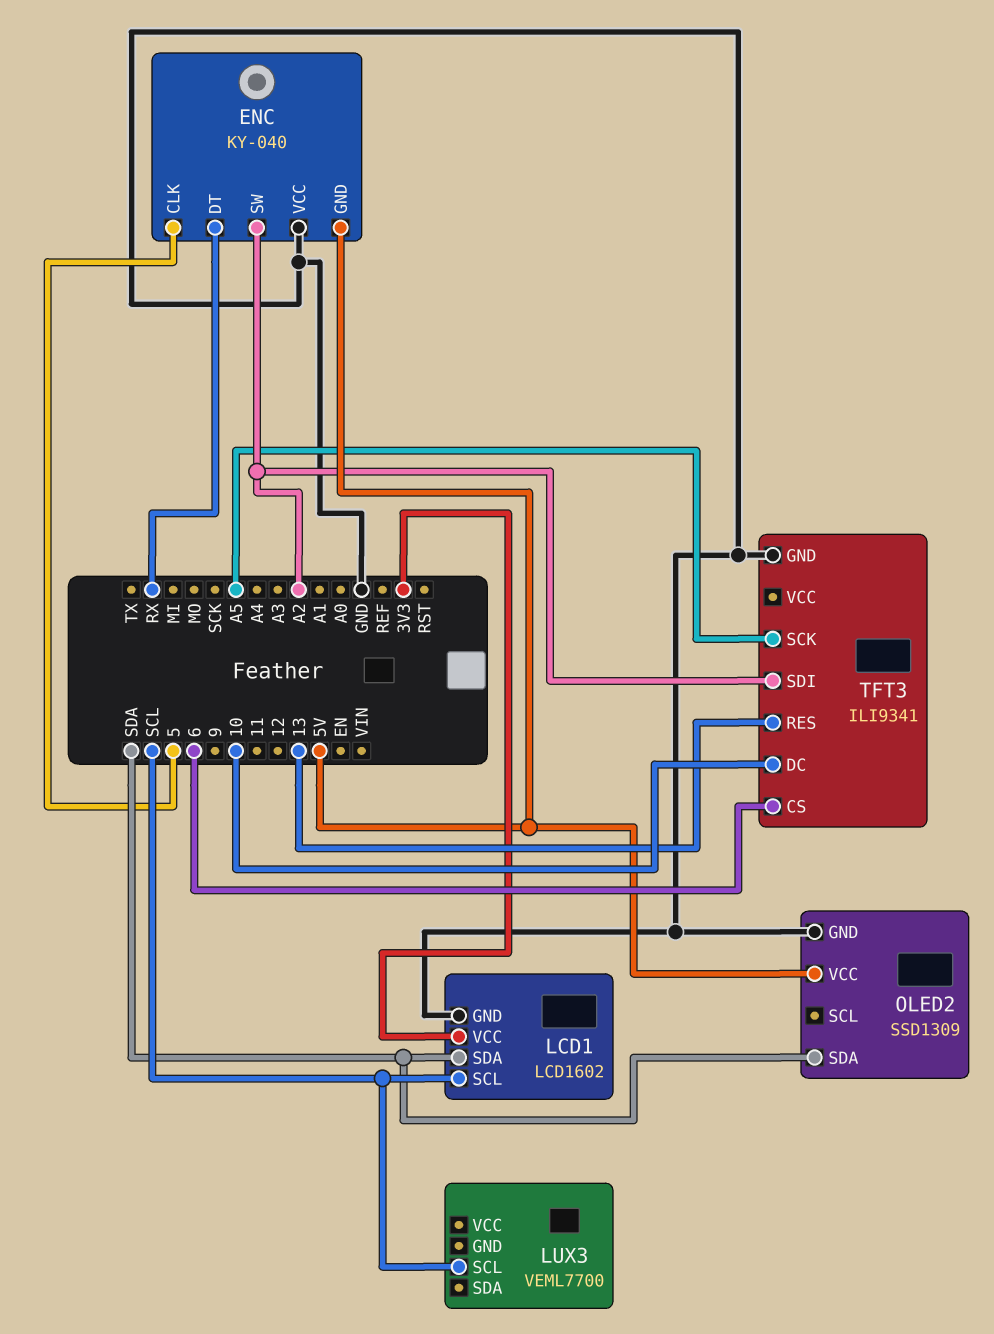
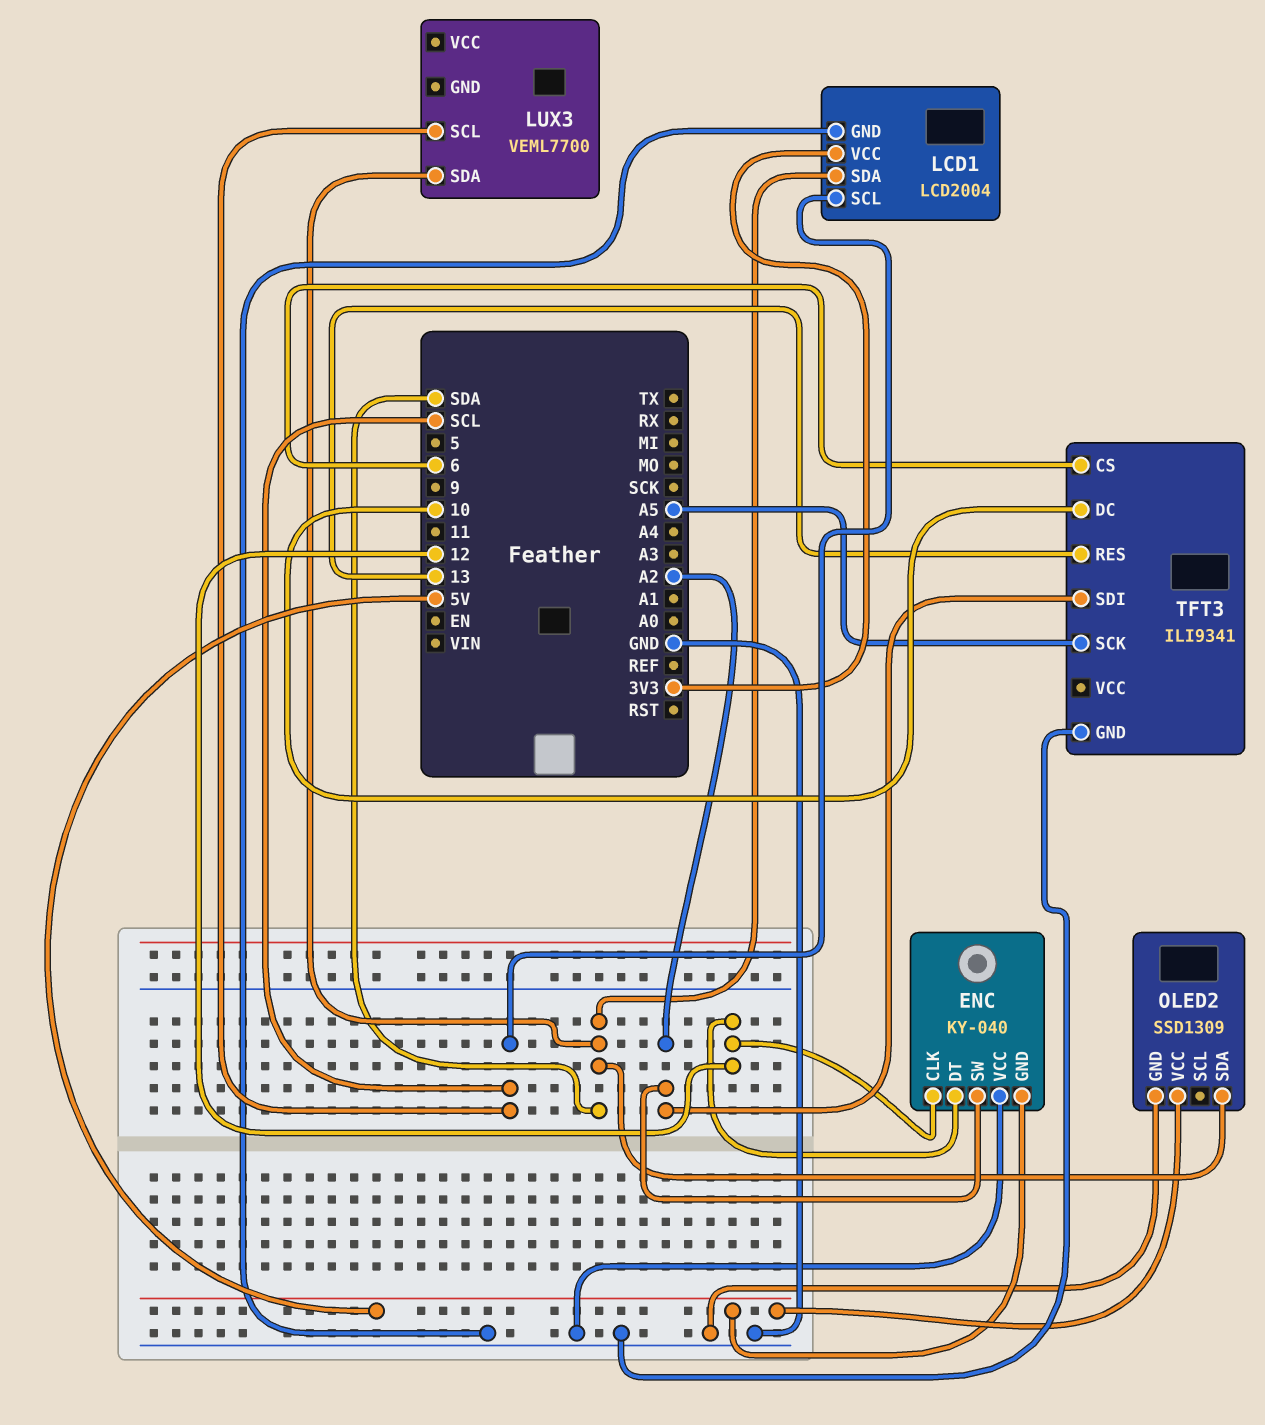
ENC pin CLK: 5 -> 12
ENC pin DT: RX -> 12
LCD1: LCD1602 -> LCD2004
LUX3 pin SDA: none -> SDA

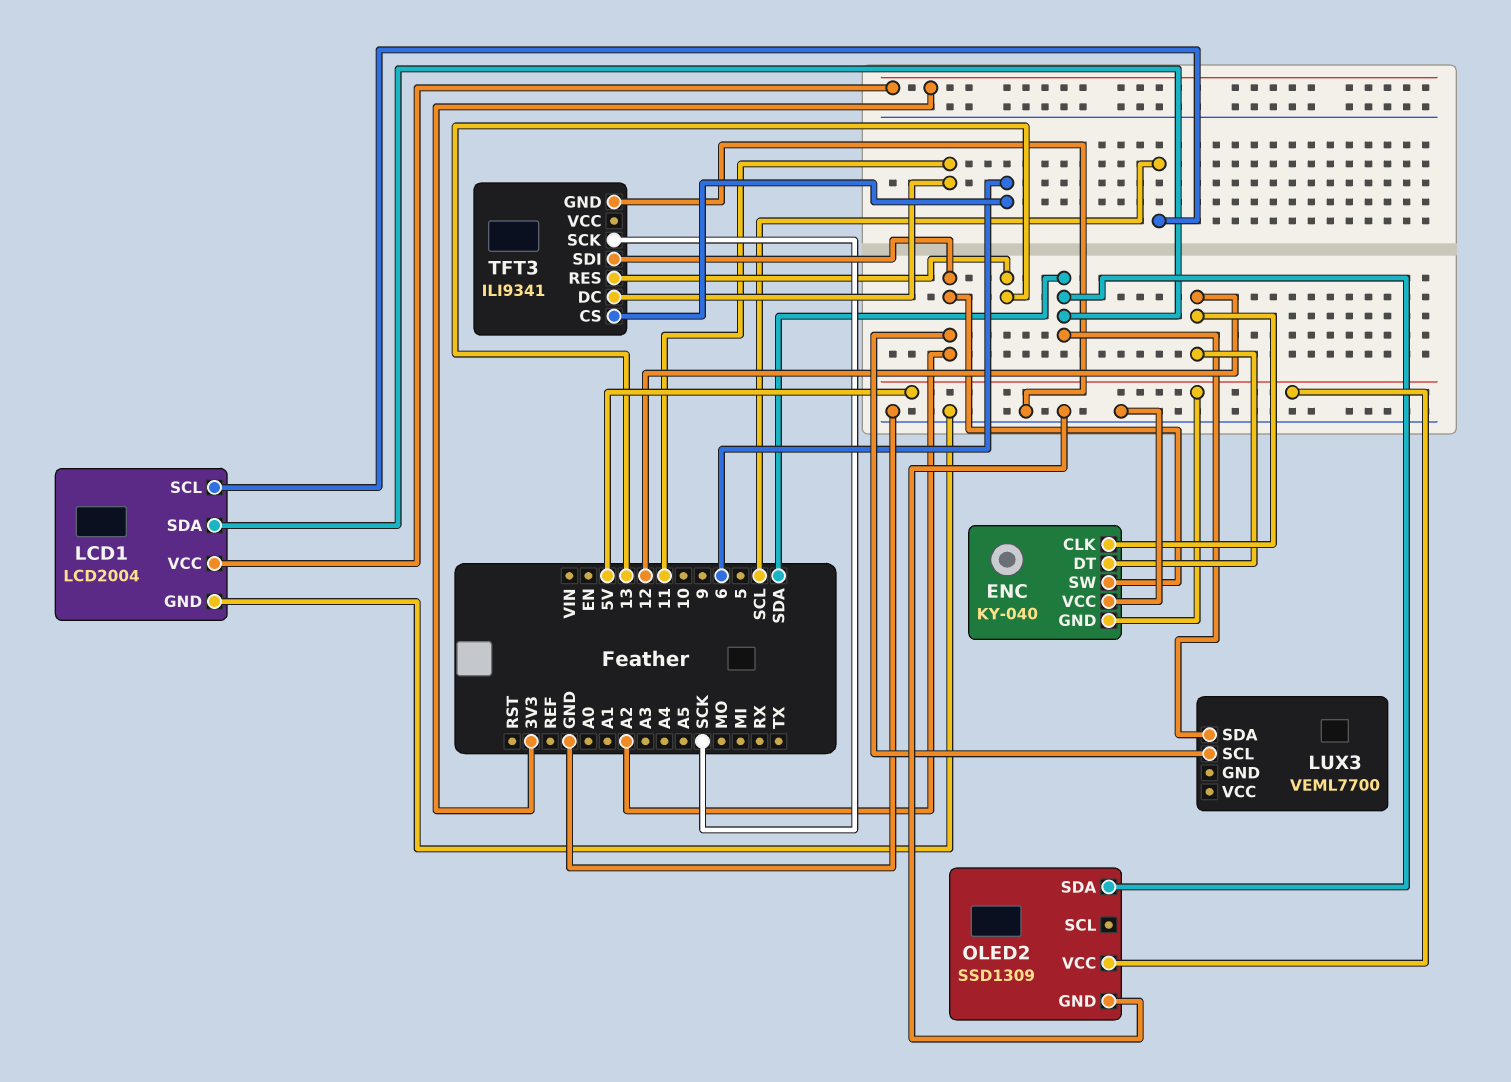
LUX3 pin SCL: SCL -> A2
TFT3 pin DC: 10 -> 11
TFT3 pin SCK: A5 -> SCK

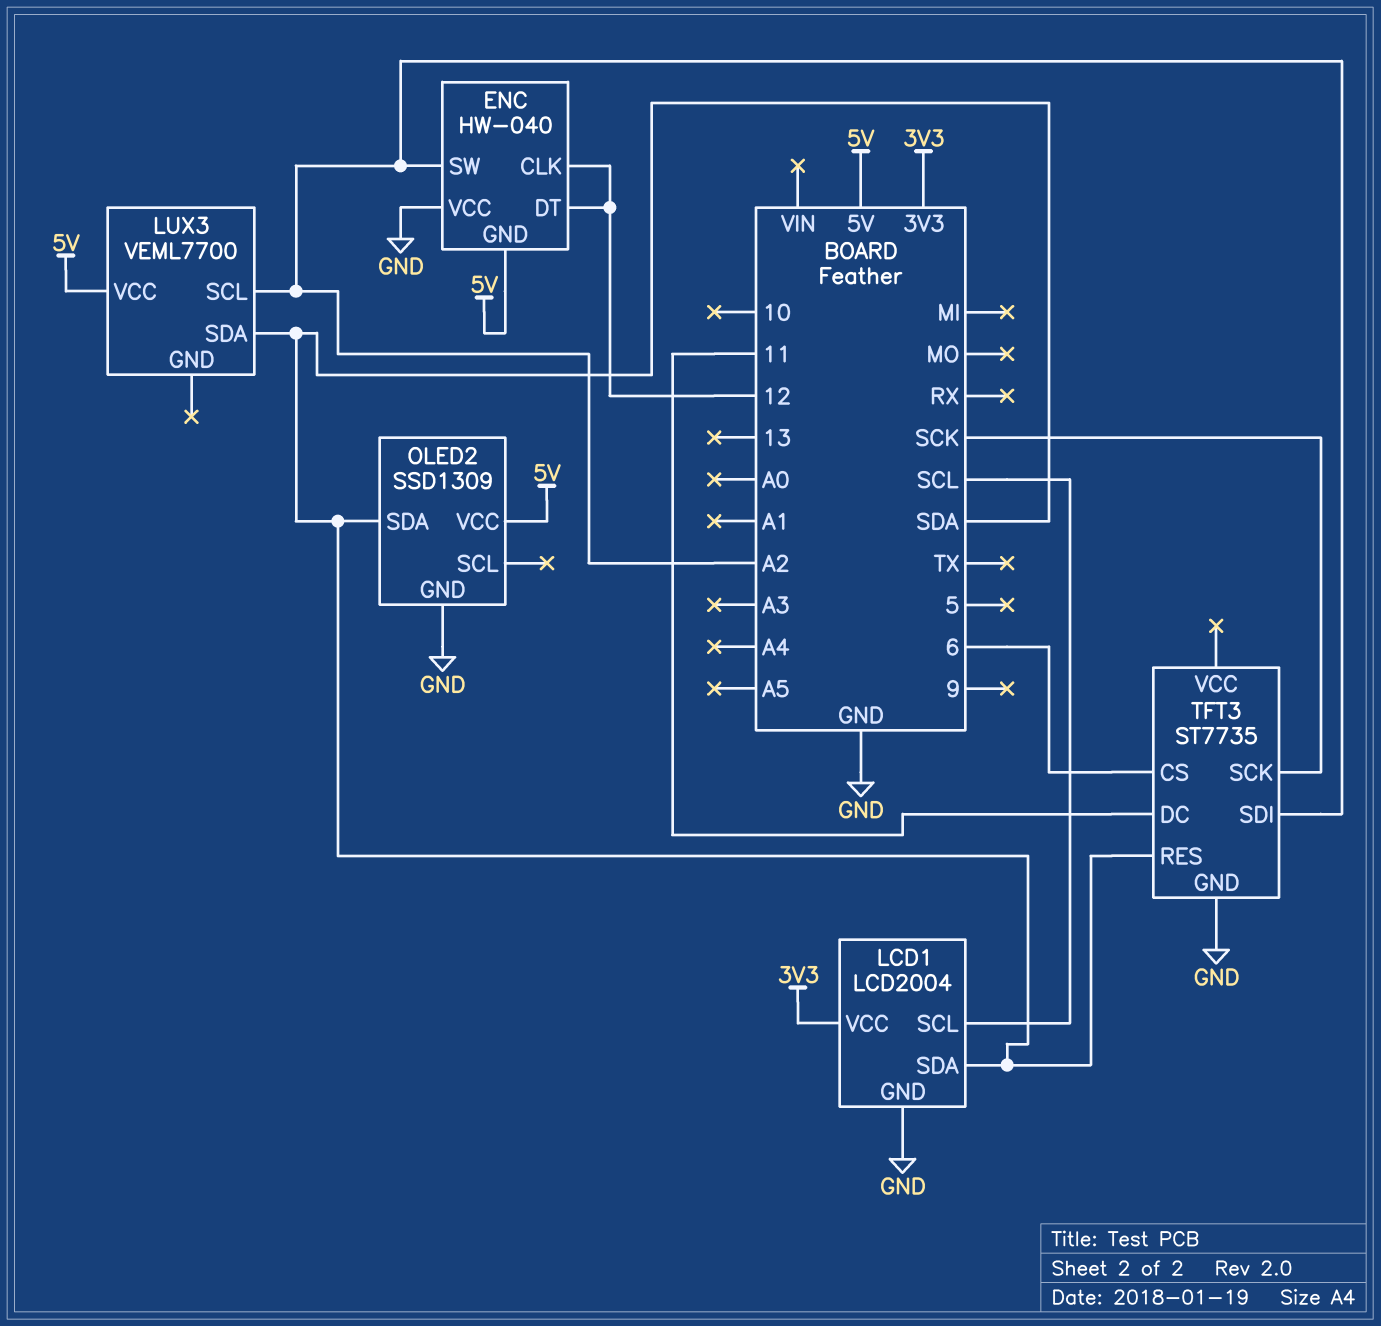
ENC: KY-040 -> HW-040
LUX3 pin VCC: none -> 5V
TFT3: ILI9341 -> ST7735
TFT3 pin RES: 13 -> SDA

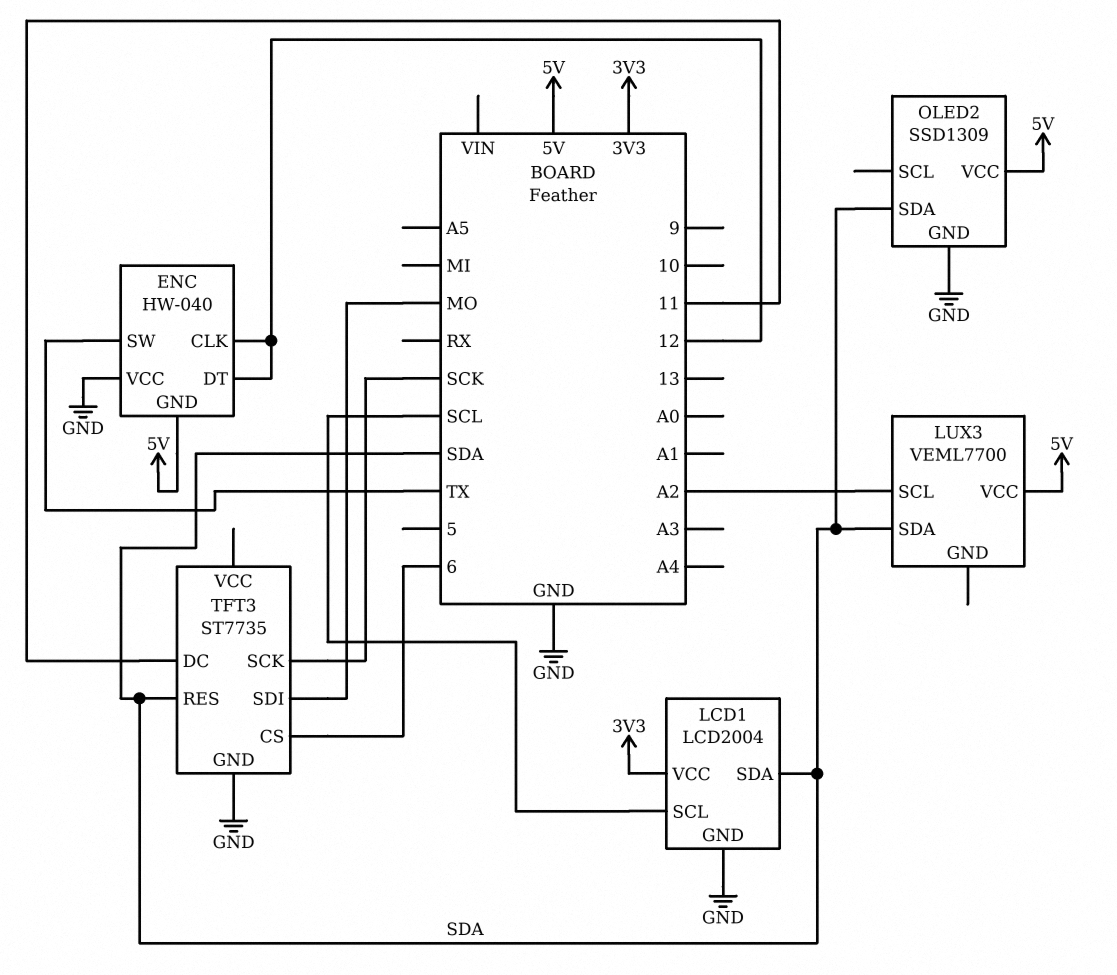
ENC pin SW: A2 -> TX
TFT3 pin SDI: A2 -> MO

